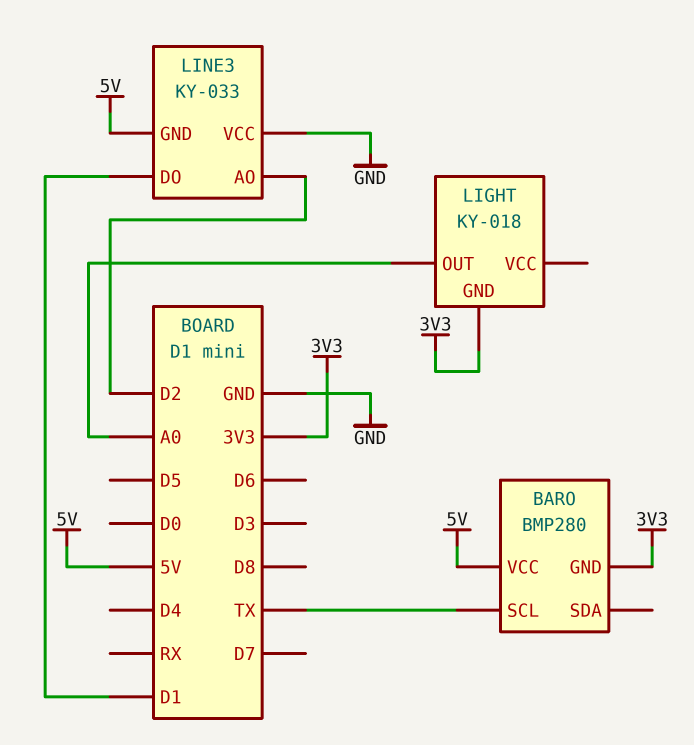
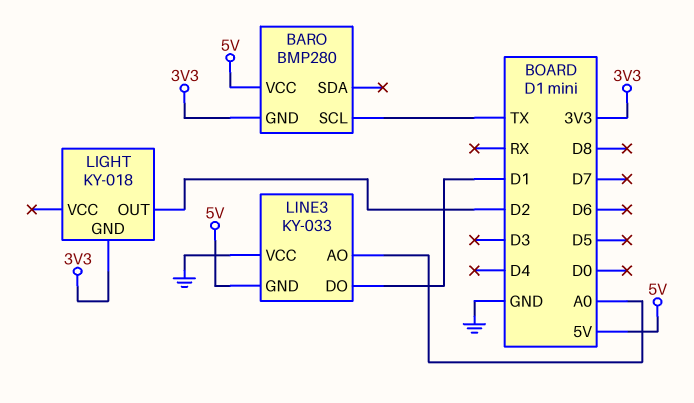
LIGHT pin OUT: A0 -> D2
LINE3 pin AO: D2 -> A0

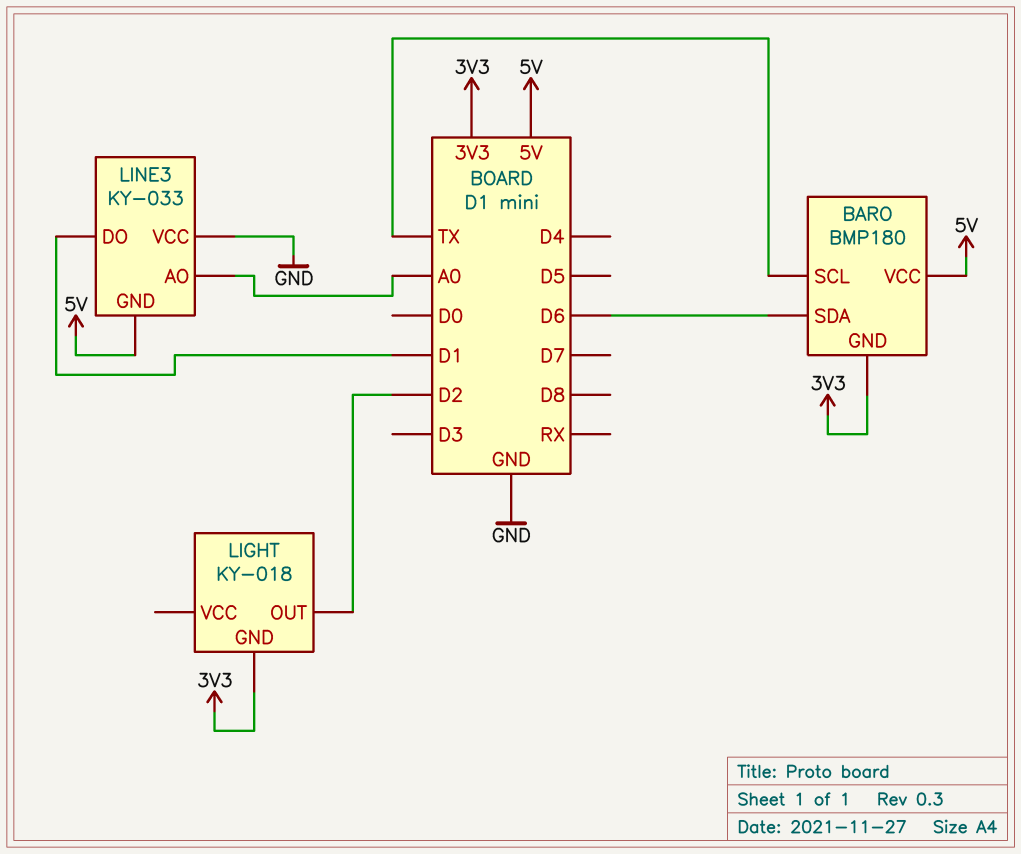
BARO: BMP280 -> BMP180
BARO pin SDA: none -> D6

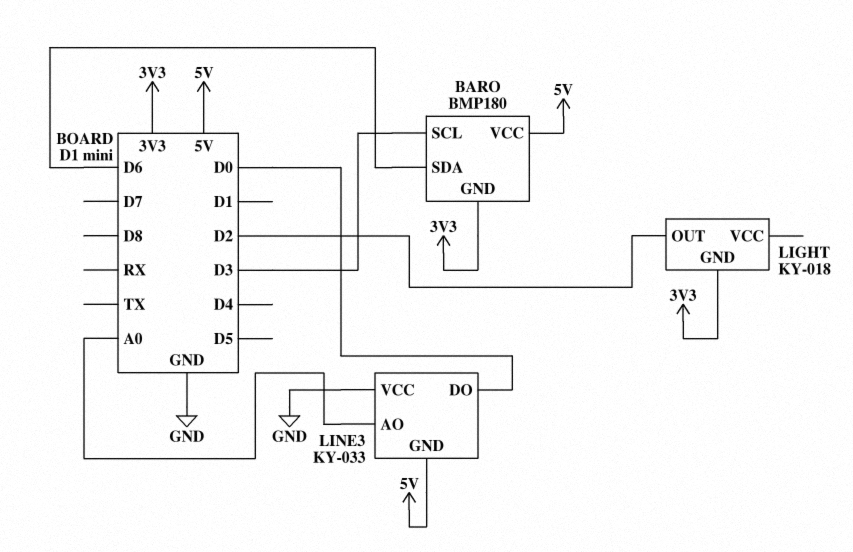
BARO pin SCL: TX -> D3
LINE3 pin DO: D1 -> D0

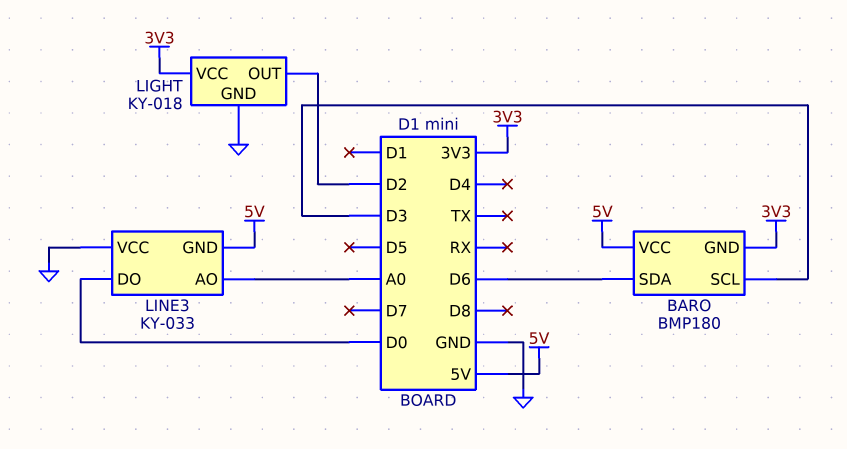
LIGHT pin GND: 3V3 -> GND
LIGHT pin VCC: none -> 3V3

